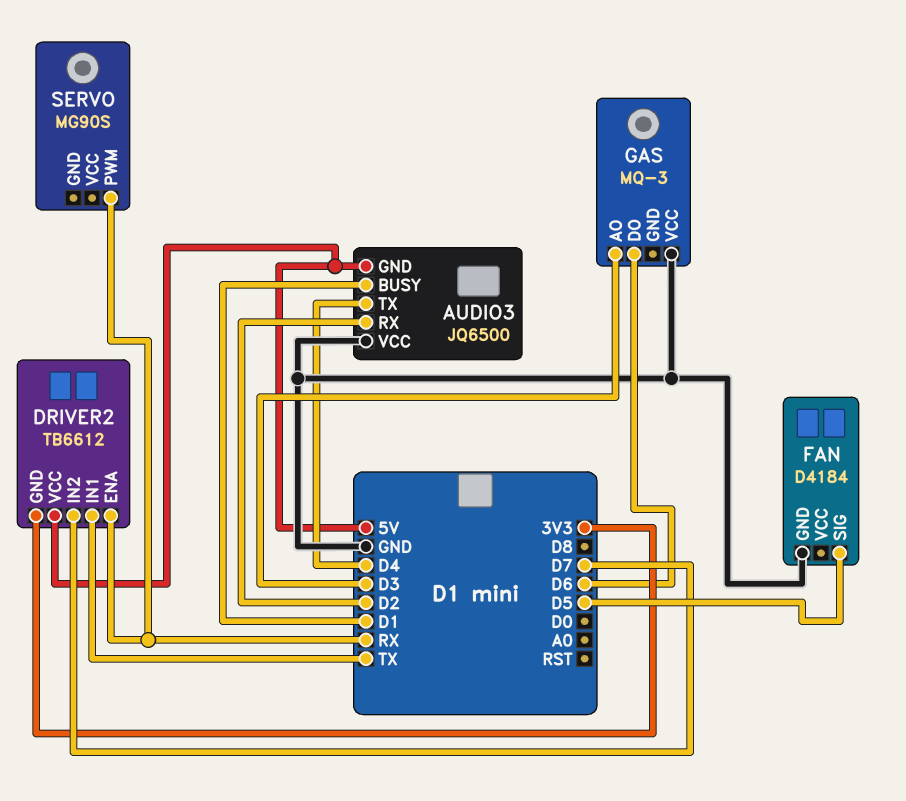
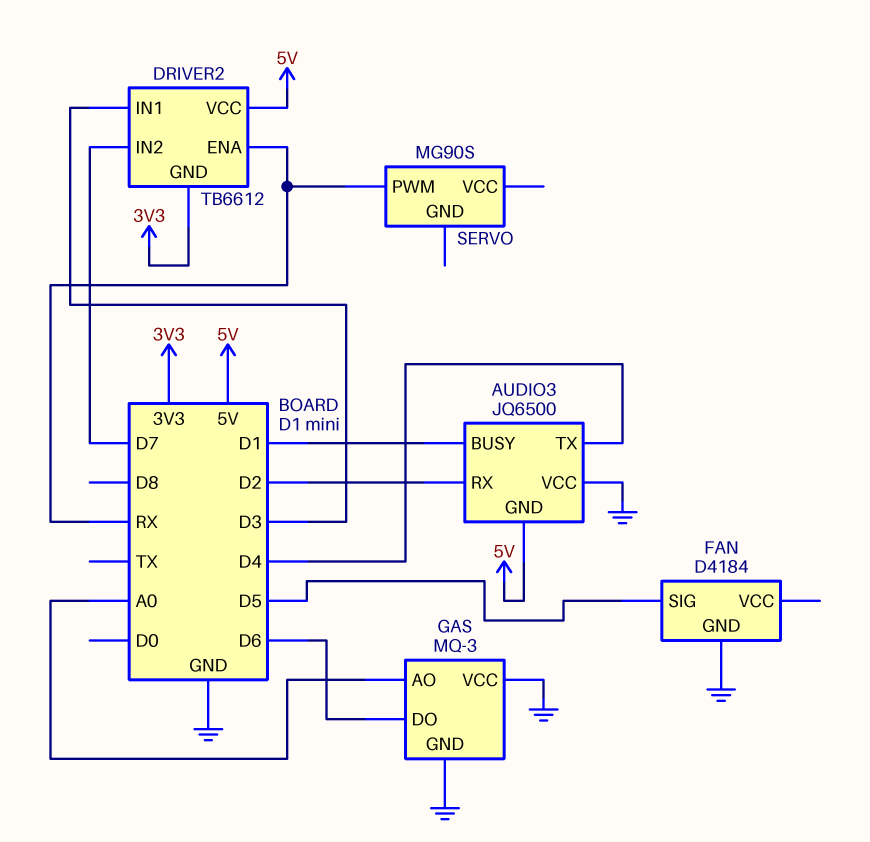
DRIVER2 pin IN1: TX -> D3
GAS pin AO: D3 -> A0
GAS pin GND: none -> GND

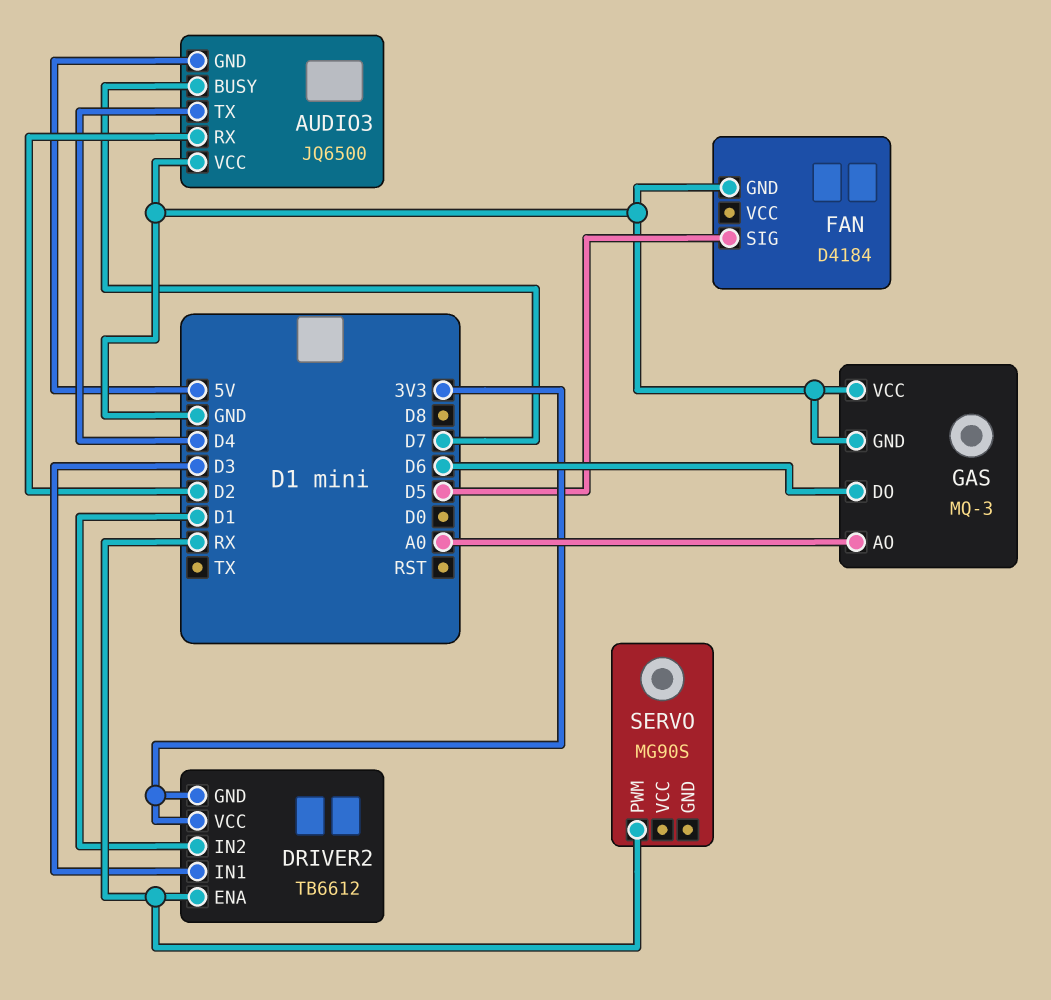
AUDIO3 pin BUSY: D1 -> D7
DRIVER2 pin IN2: D7 -> D1
DRIVER2 pin VCC: 5V -> 3V3

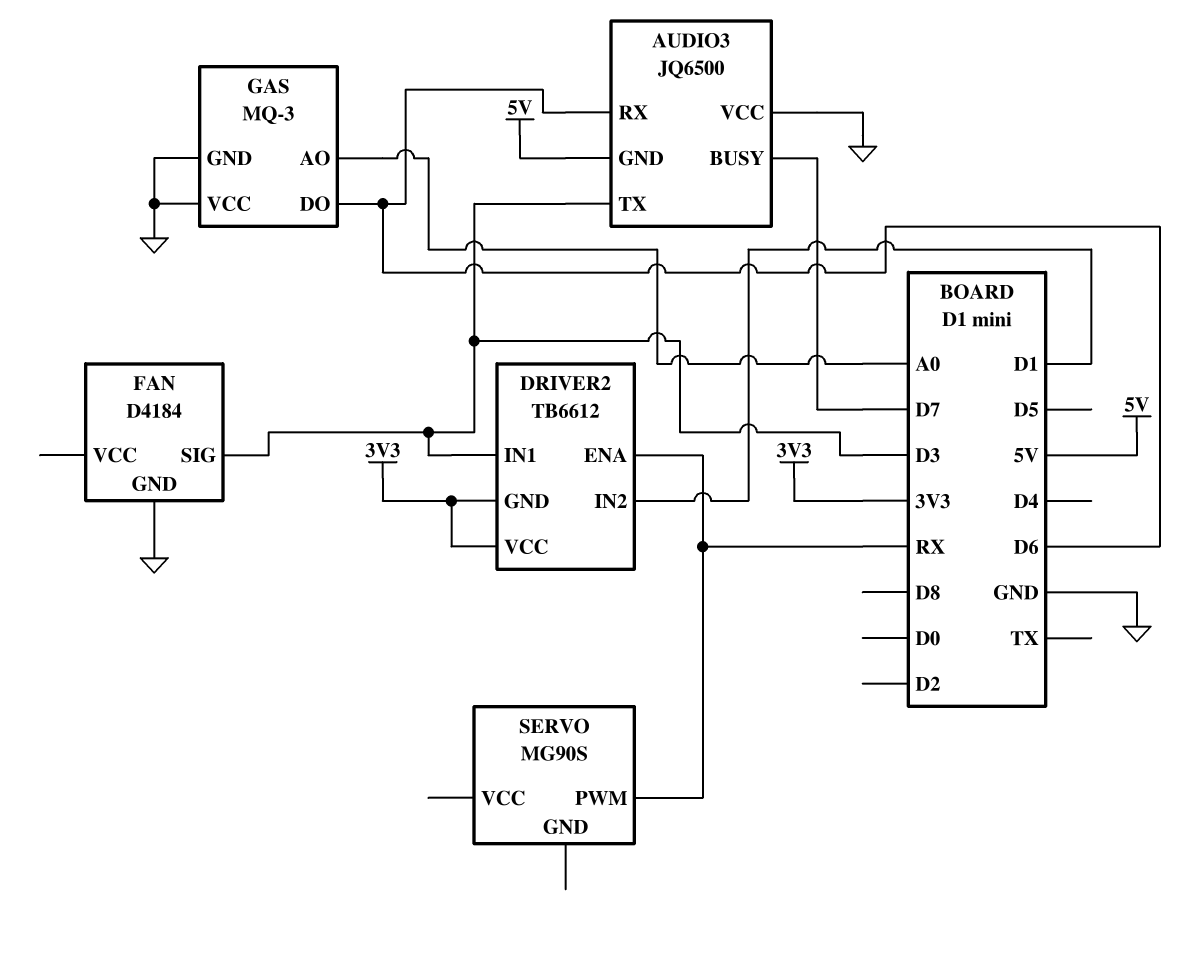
AUDIO3 pin RX: D2 -> D6
AUDIO3 pin TX: D4 -> D3
FAN pin SIG: D5 -> D3

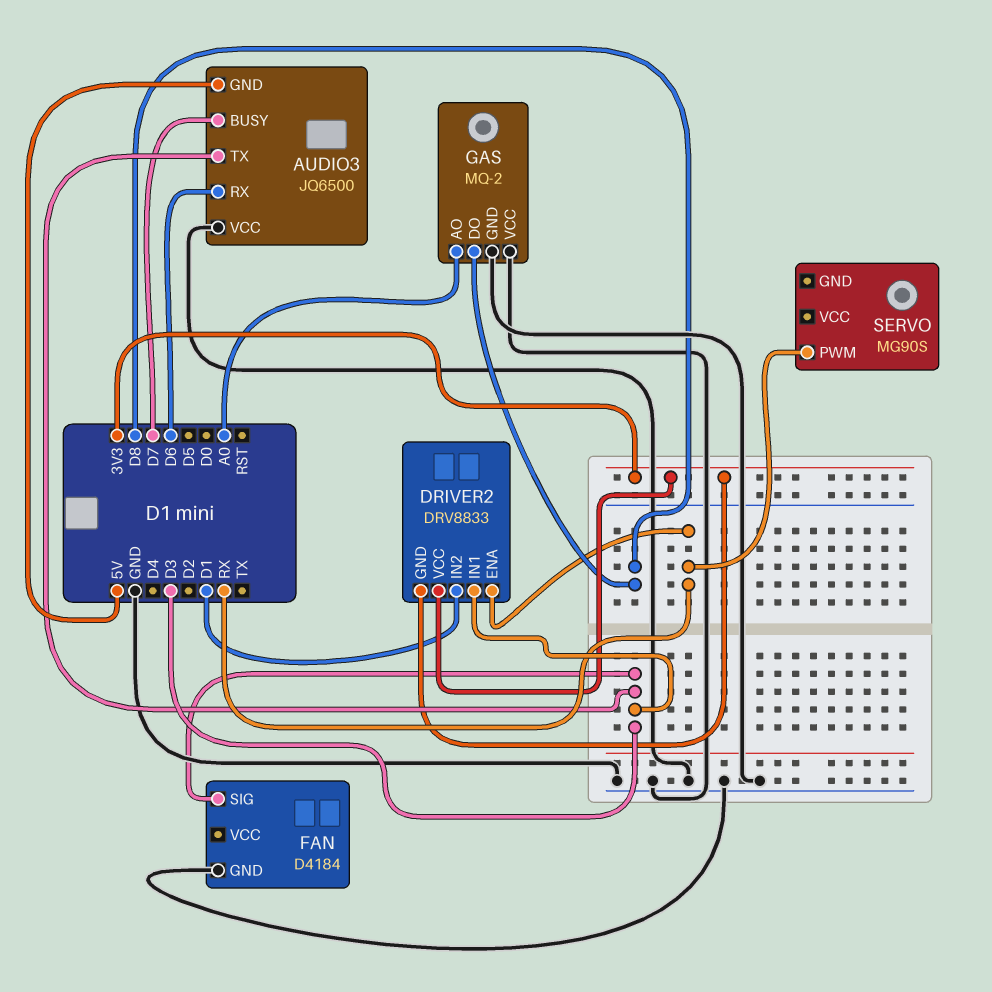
DRIVER2: TB6612 -> DRV8833
GAS: MQ-3 -> MQ-2
GAS pin DO: D6 -> D8

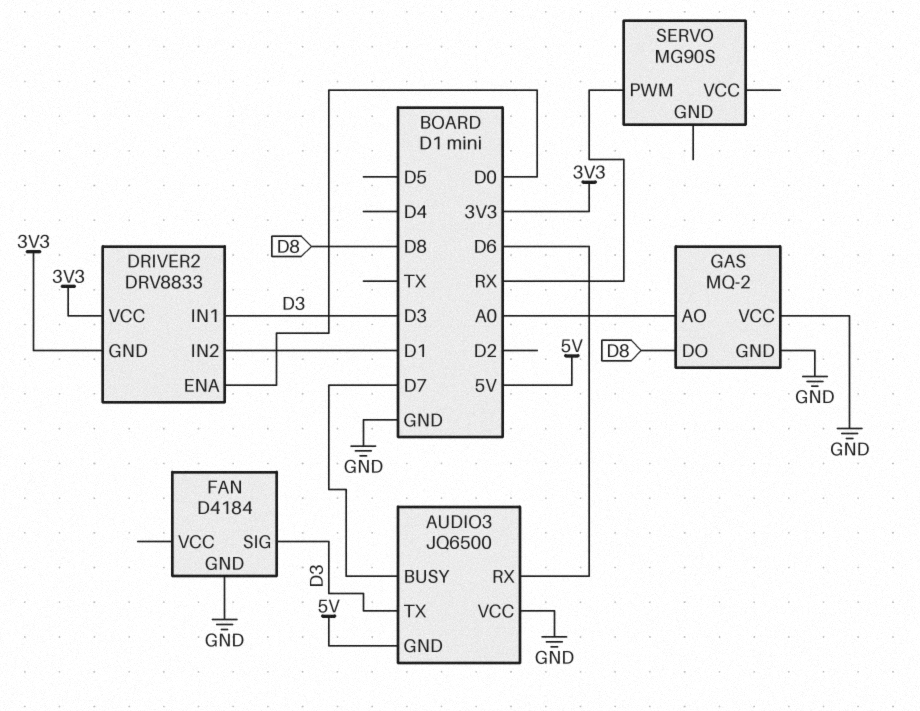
DRIVER2 pin ENA: RX -> D0

